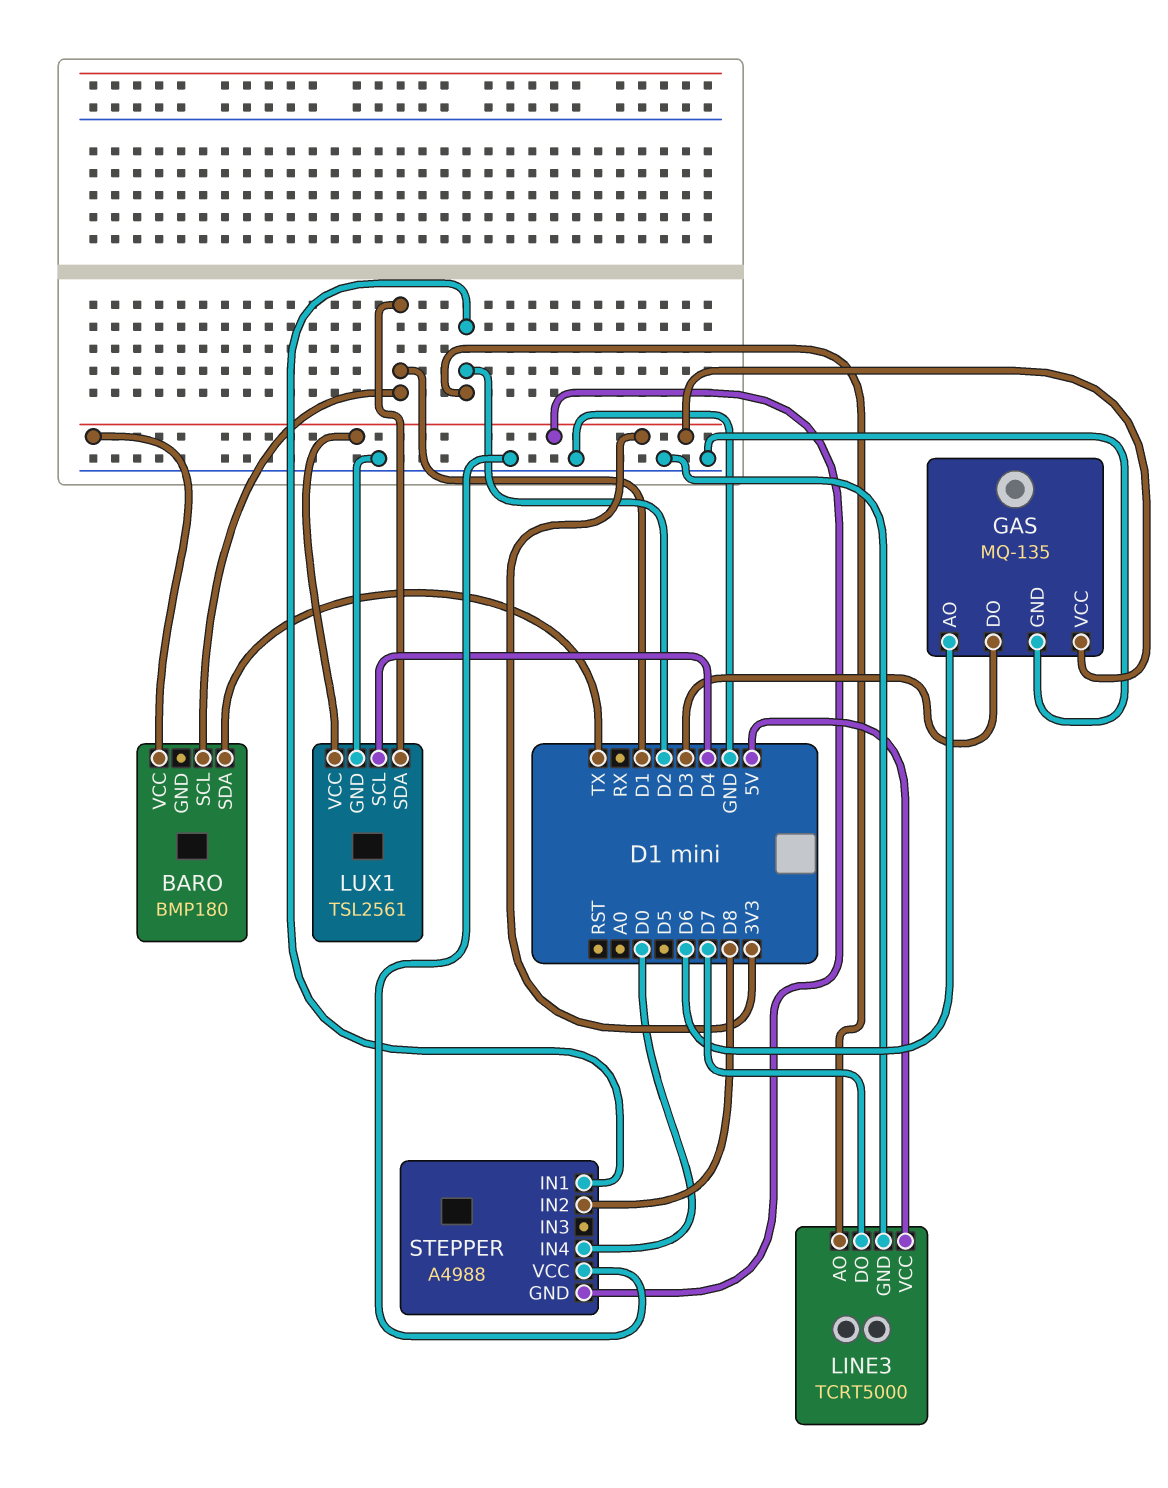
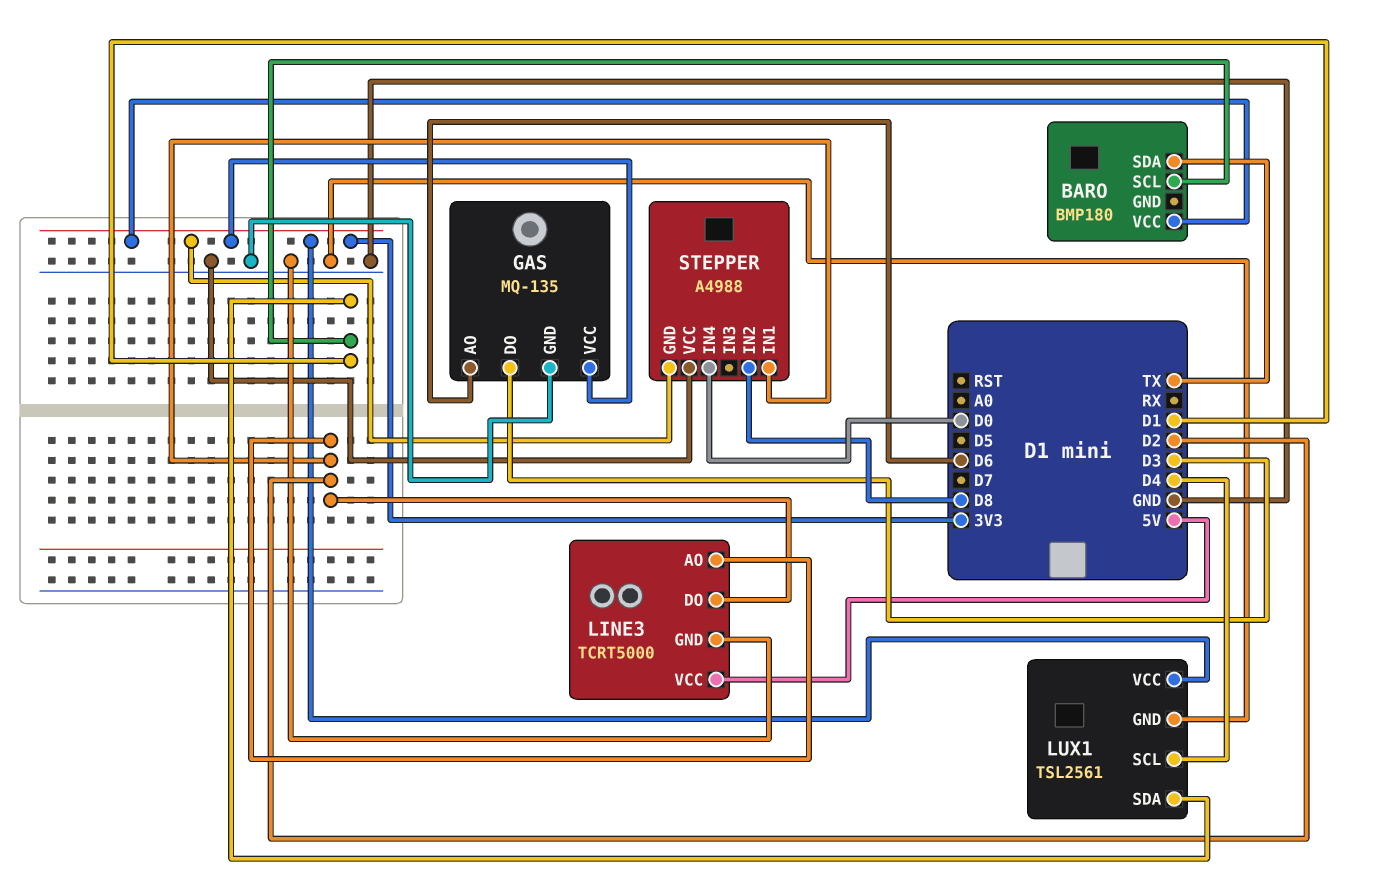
LINE3 pin DO: D7 -> D2

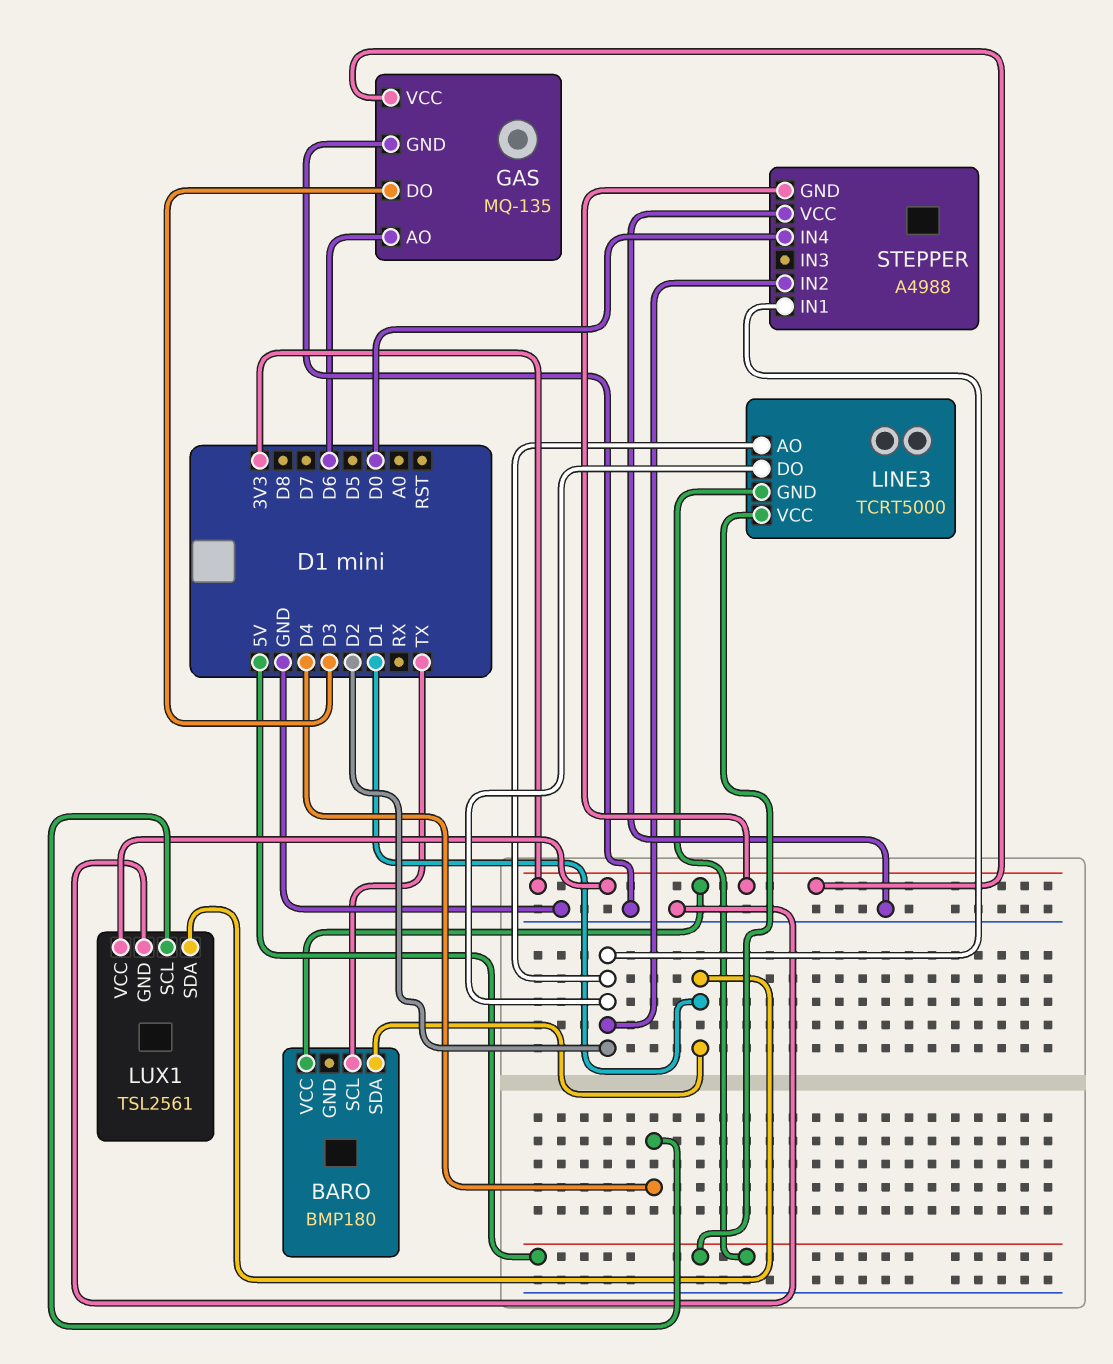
BARO pin SCL: D1 -> TX
BARO pin SDA: TX -> D1
LINE3 pin GND: GND -> 5V
STEPPER pin IN2: D8 -> D2

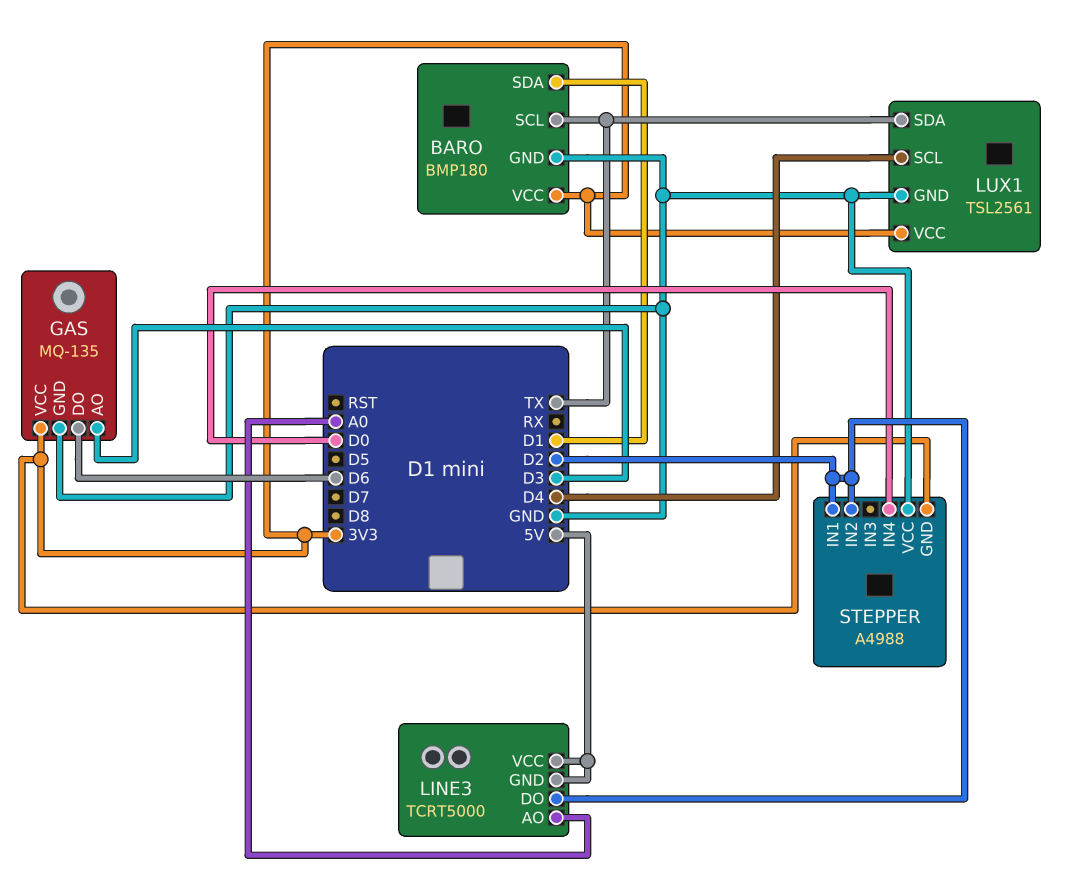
BARO pin GND: none -> GND
GAS pin AO: D6 -> D3
GAS pin DO: D3 -> D6
LINE3 pin AO: D2 -> A0
LUX1 pin SDA: D1 -> TX

